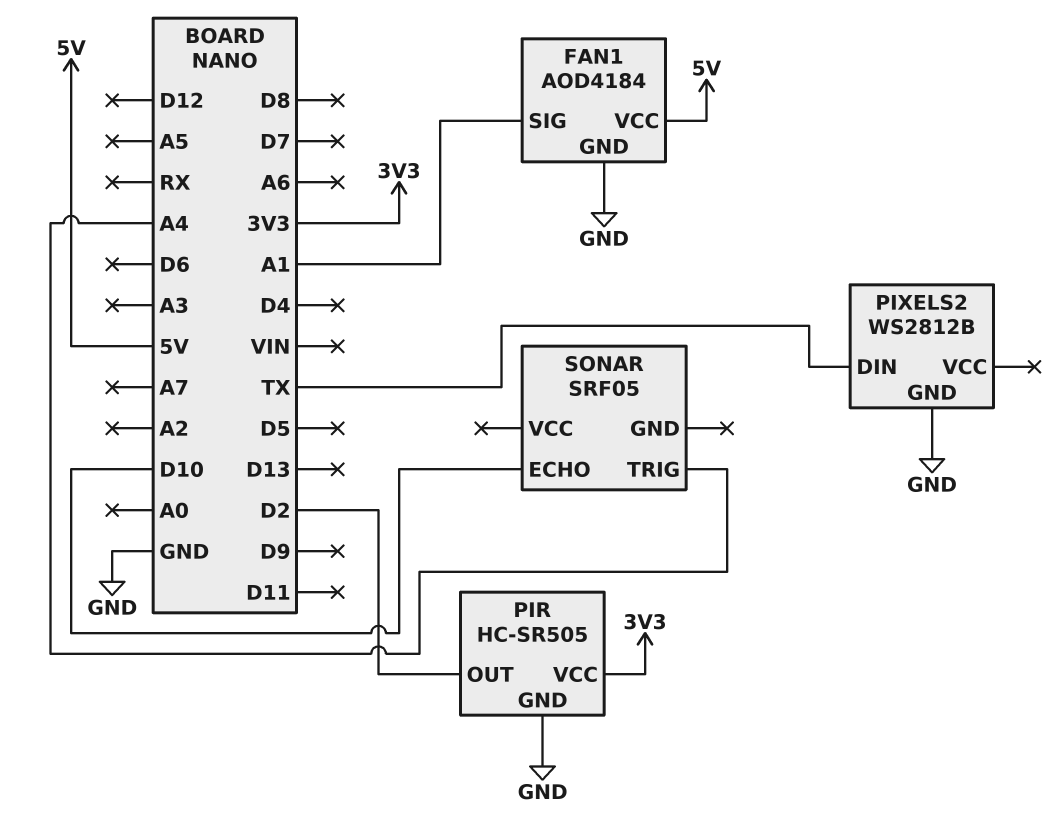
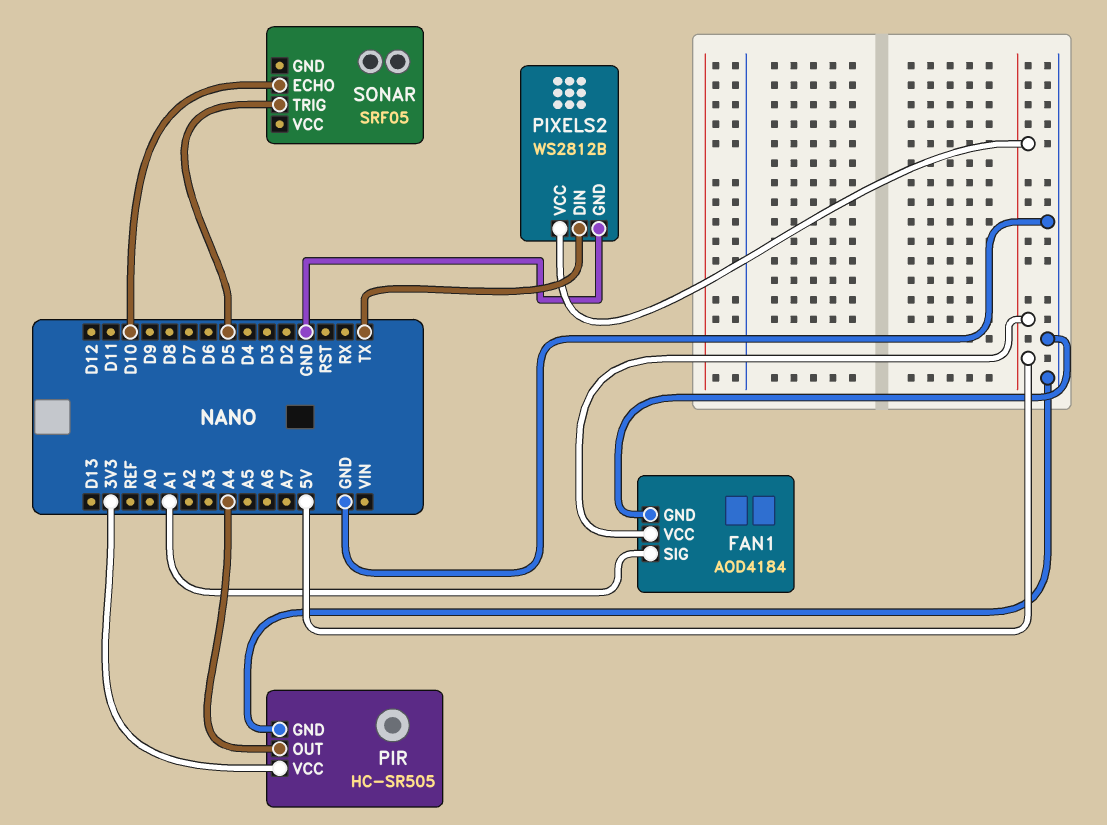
PIR pin OUT: D2 -> A4
PIXELS2 pin VCC: none -> 5V
SONAR pin TRIG: A4 -> D5

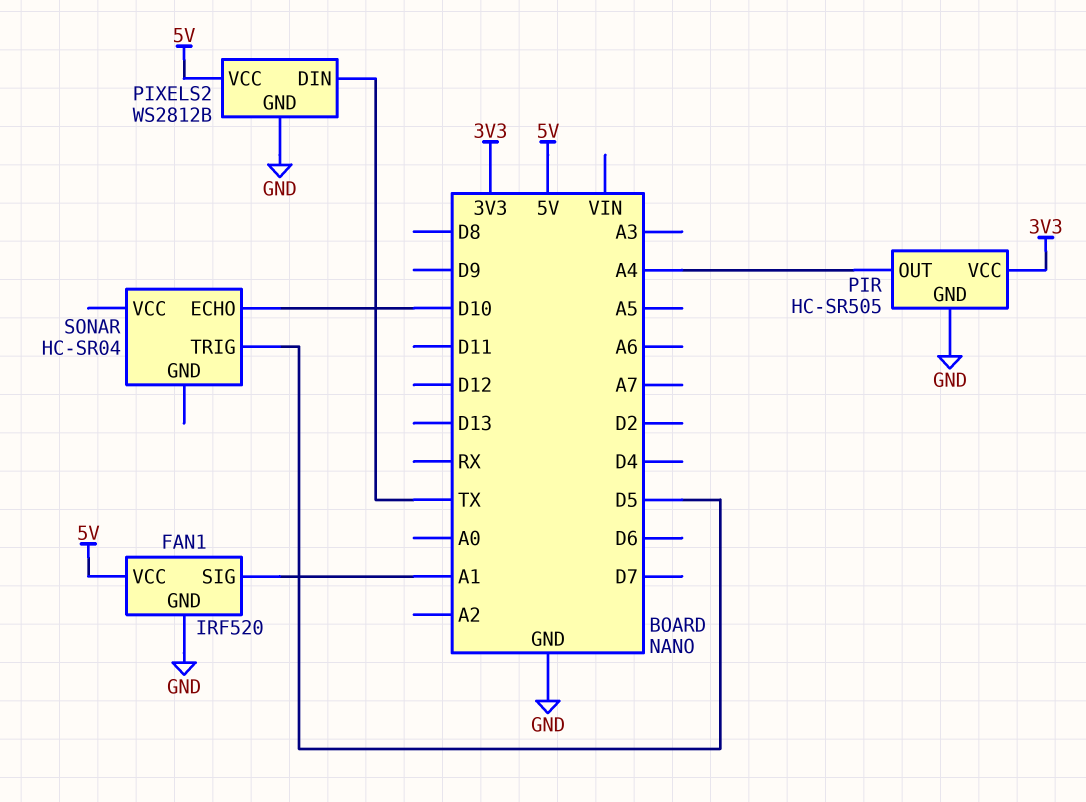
FAN1: AOD4184 -> IRF520
SONAR: SRF05 -> HC-SR04

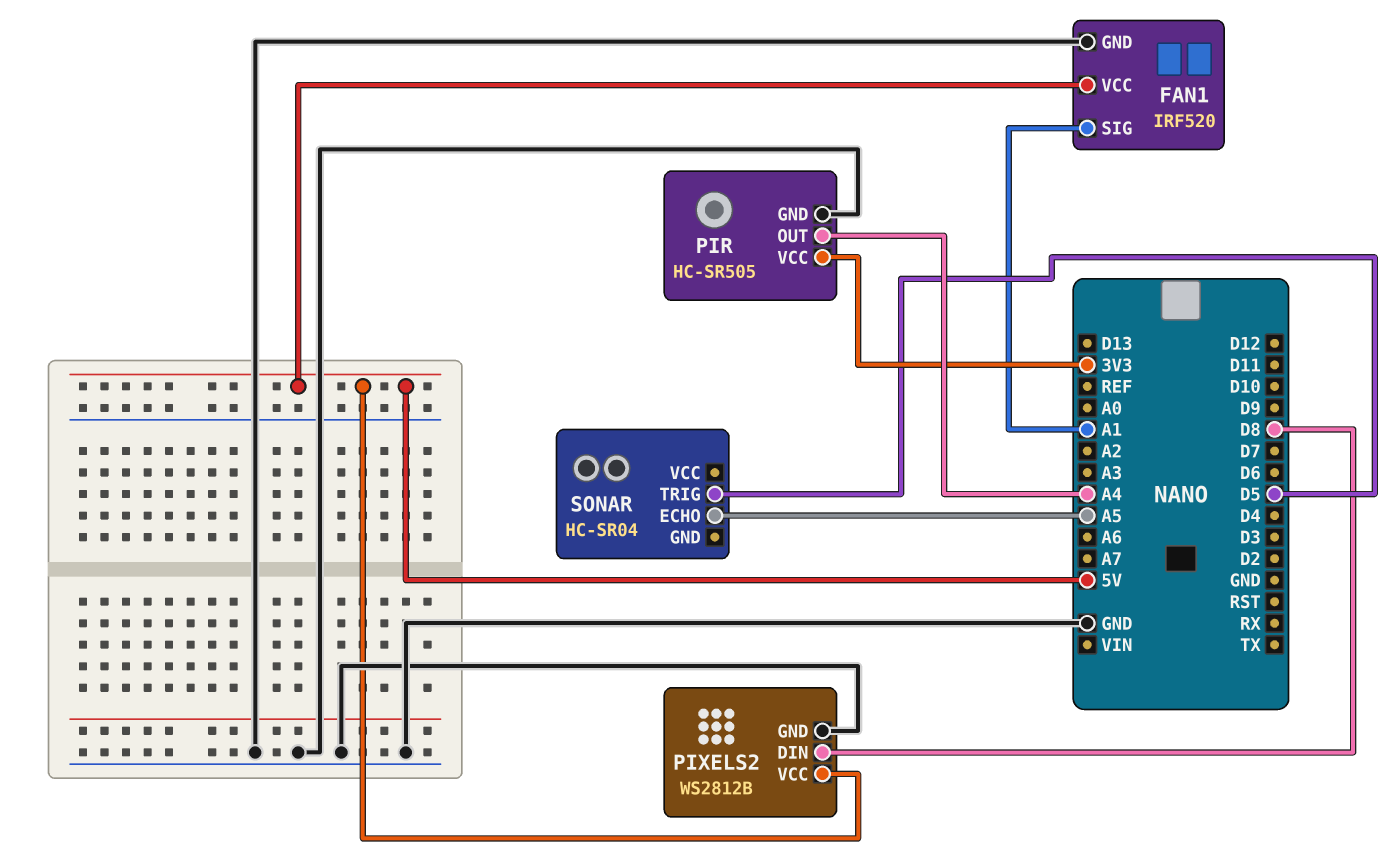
PIXELS2 pin DIN: TX -> D8
SONAR pin ECHO: D10 -> A5

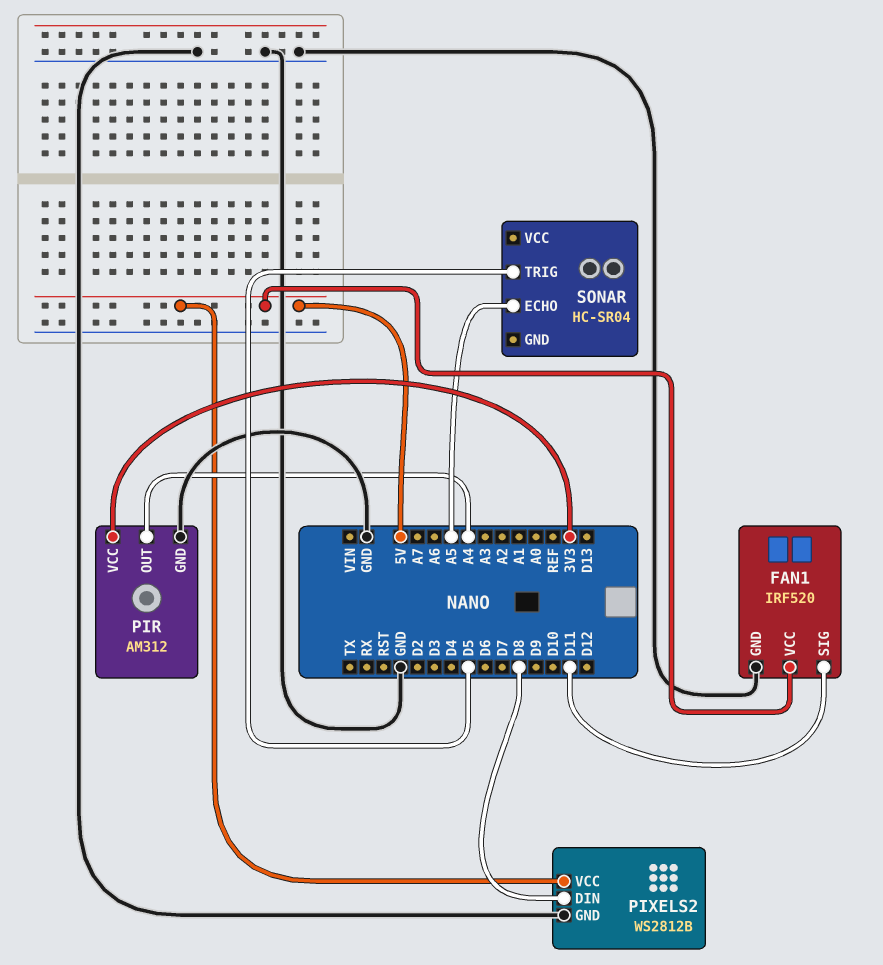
FAN1 pin SIG: A1 -> D11
PIR: HC-SR505 -> AM312

